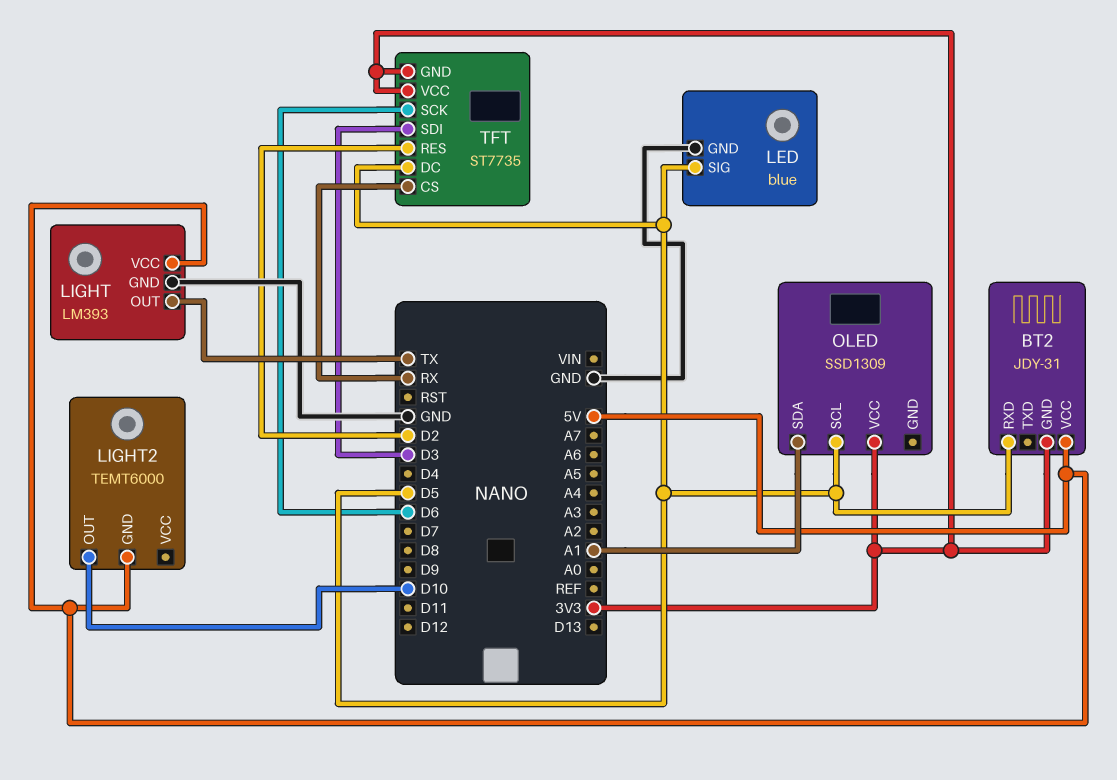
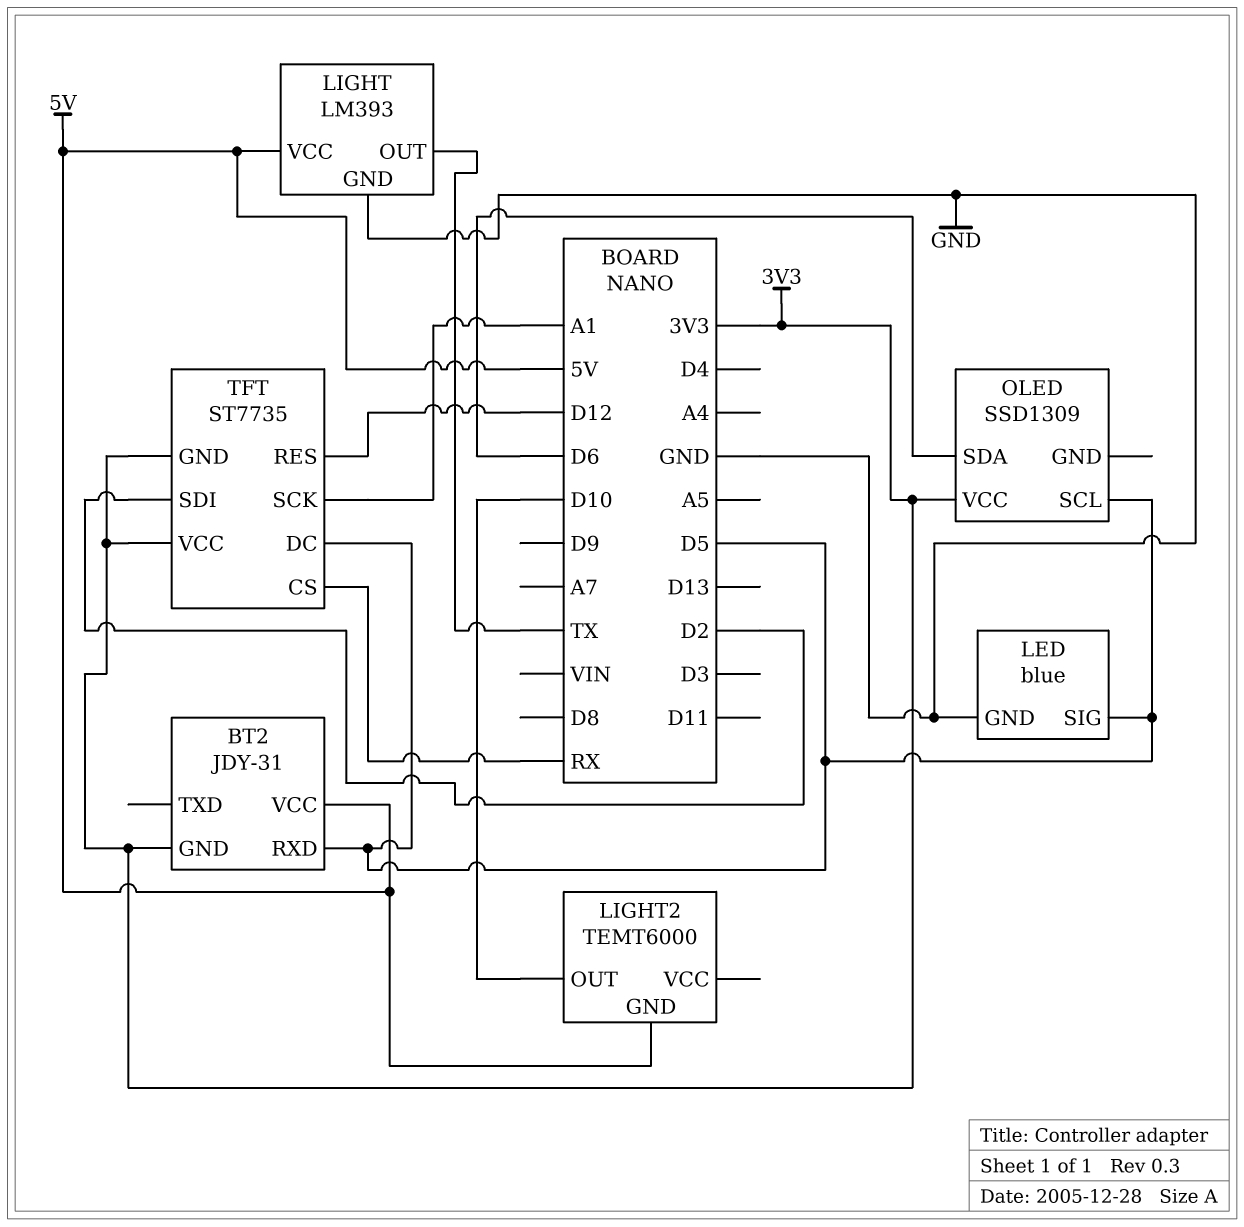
OLED pin SDA: A1 -> D6
TFT pin RES: D2 -> D12
TFT pin SCK: D6 -> A1
TFT pin SDI: D3 -> D2

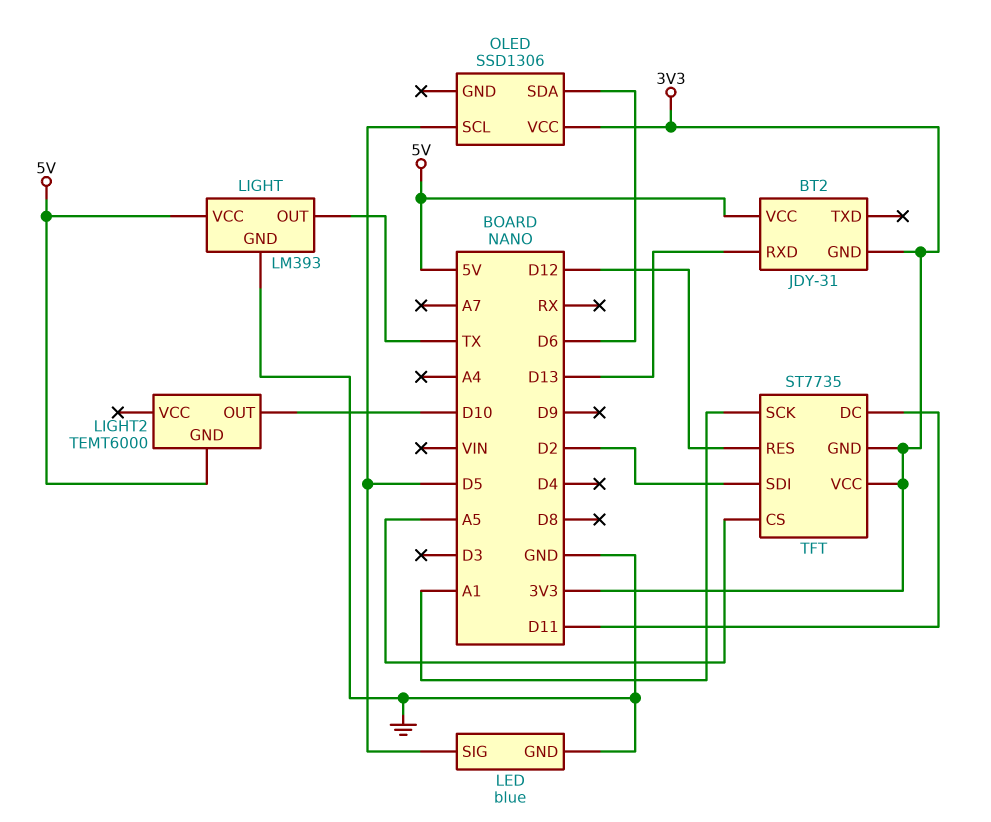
BT2 pin RXD: D5 -> D13
OLED: SSD1309 -> SSD1306
TFT pin CS: RX -> A5
TFT pin DC: D5 -> D11

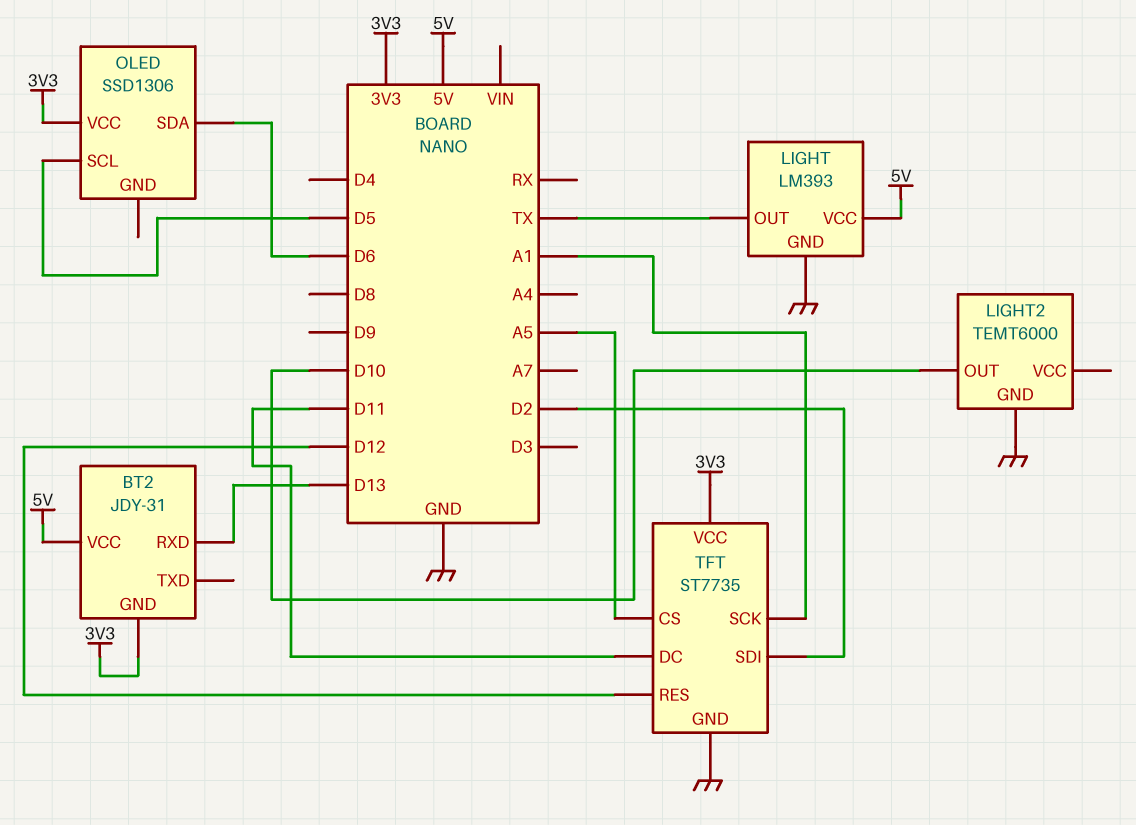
LED: blue -> none
LED pin GND: GND -> none
LED pin SIG: D5 -> none
LIGHT2 pin GND: 5V -> GND
TFT pin GND: 3V3 -> GND

